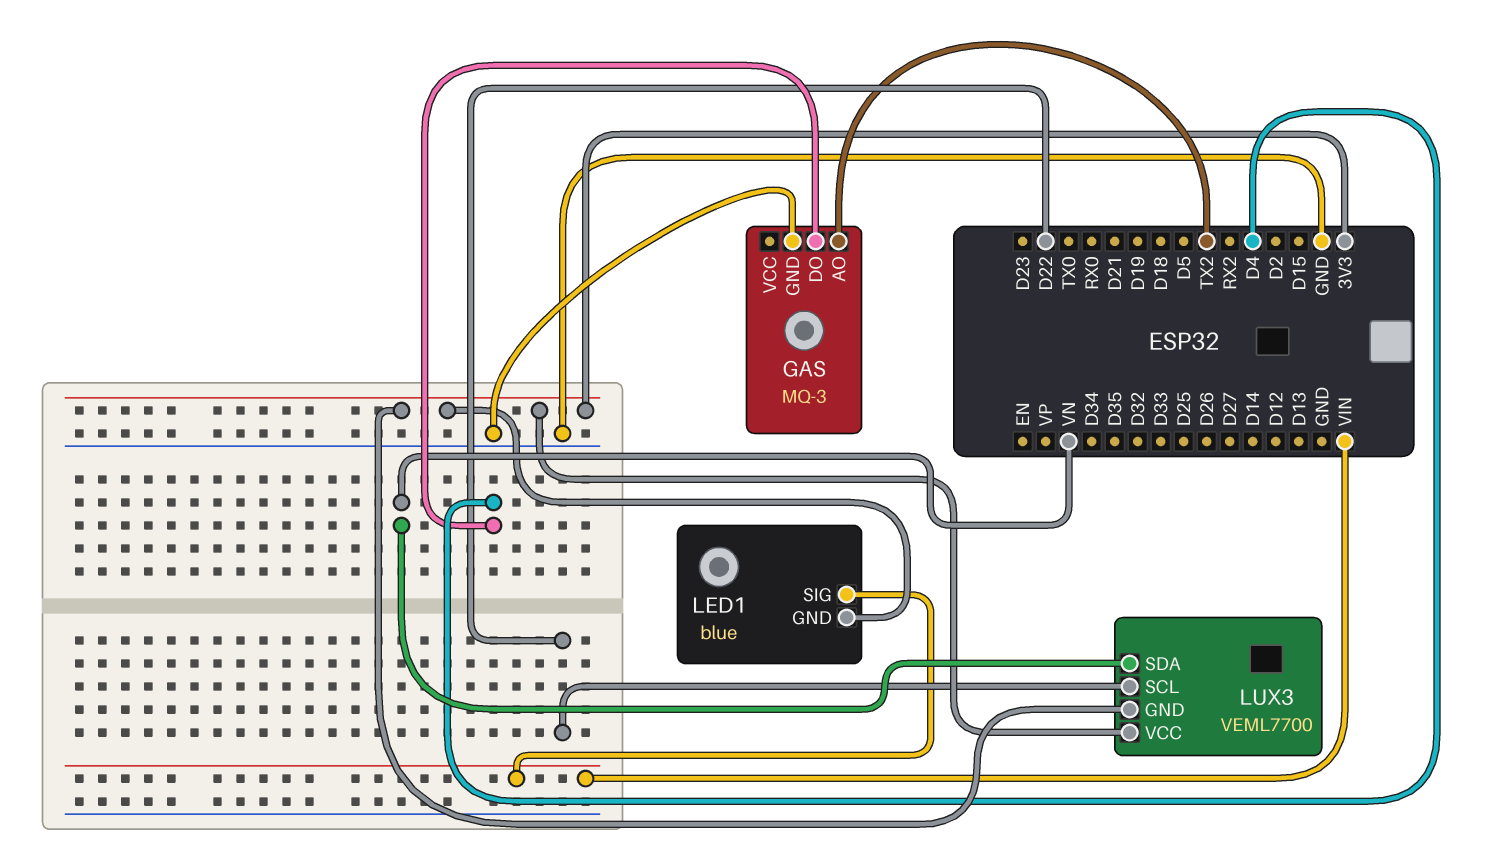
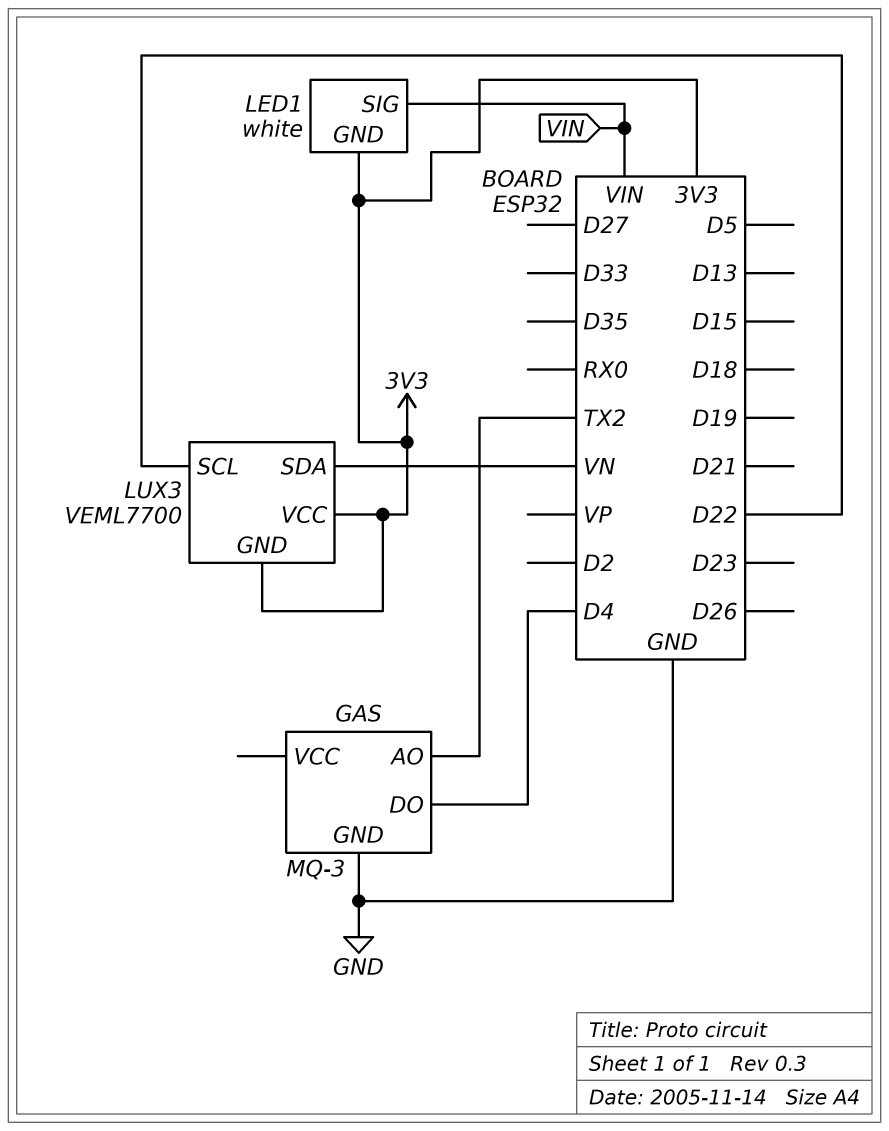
LED1: blue -> white

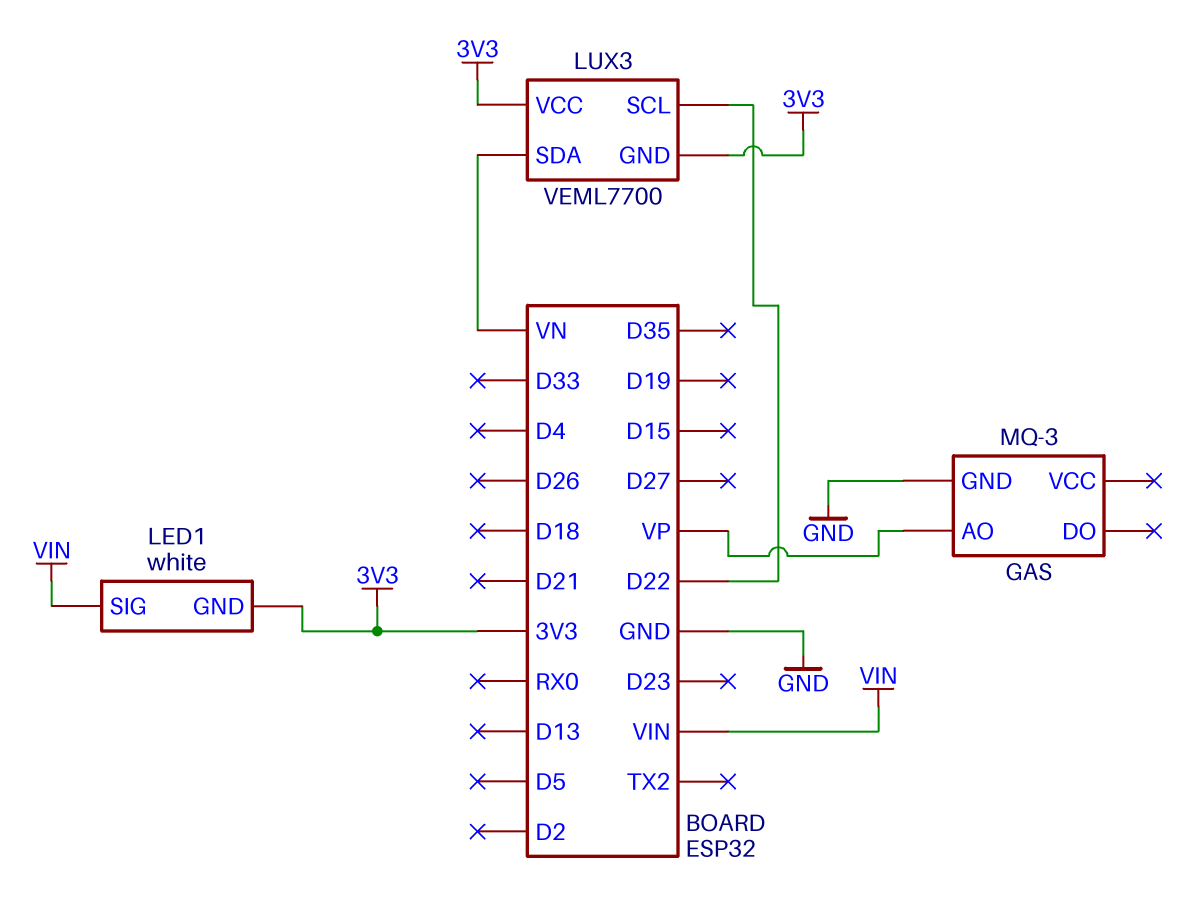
GAS pin AO: TX2 -> VP
GAS pin DO: D4 -> none

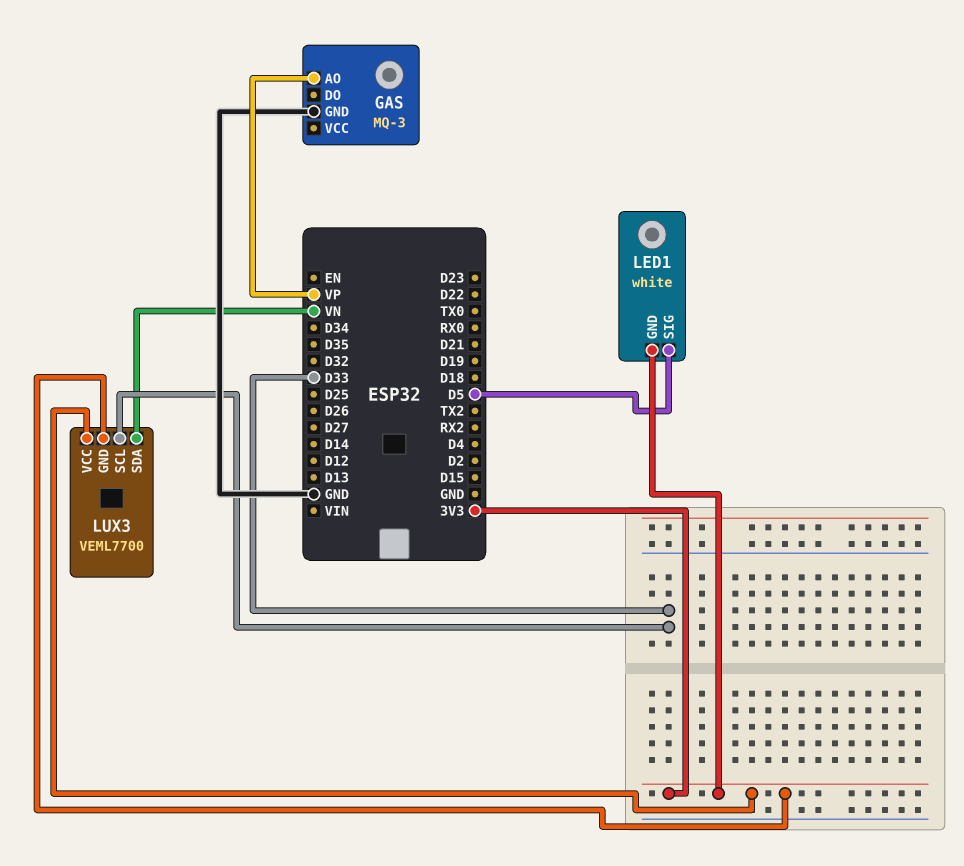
LED1 pin SIG: VIN -> D5
LUX3 pin SCL: D22 -> D33

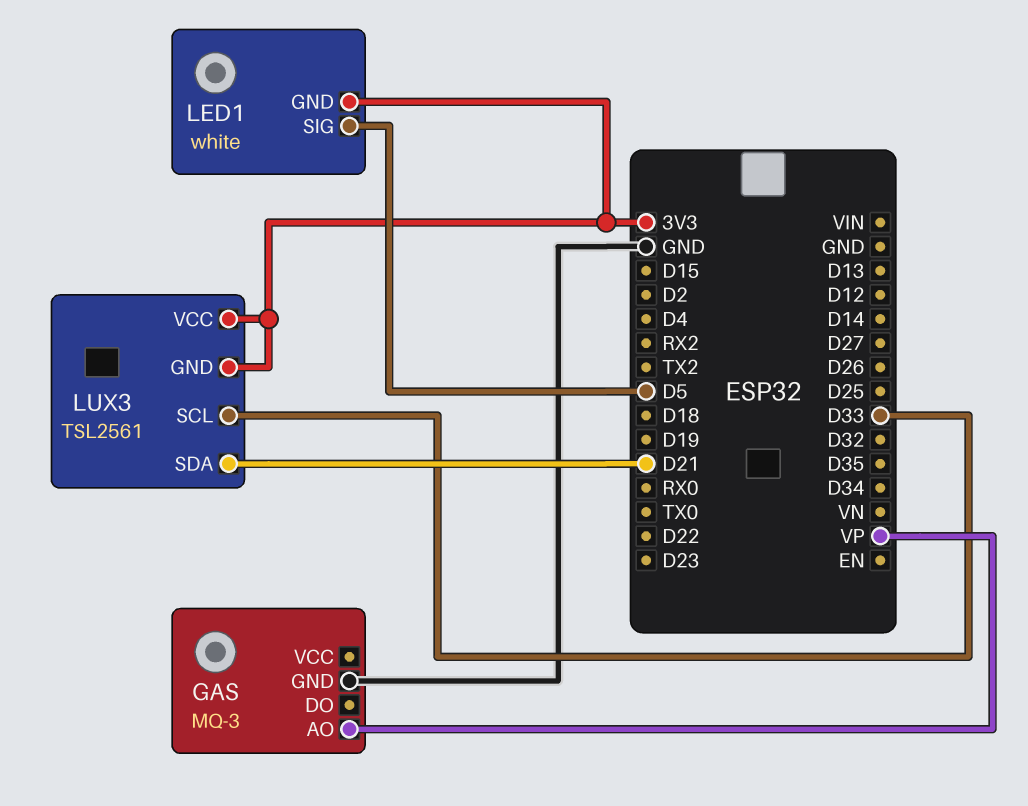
LUX3: VEML7700 -> TSL2561
LUX3 pin SDA: VN -> D21

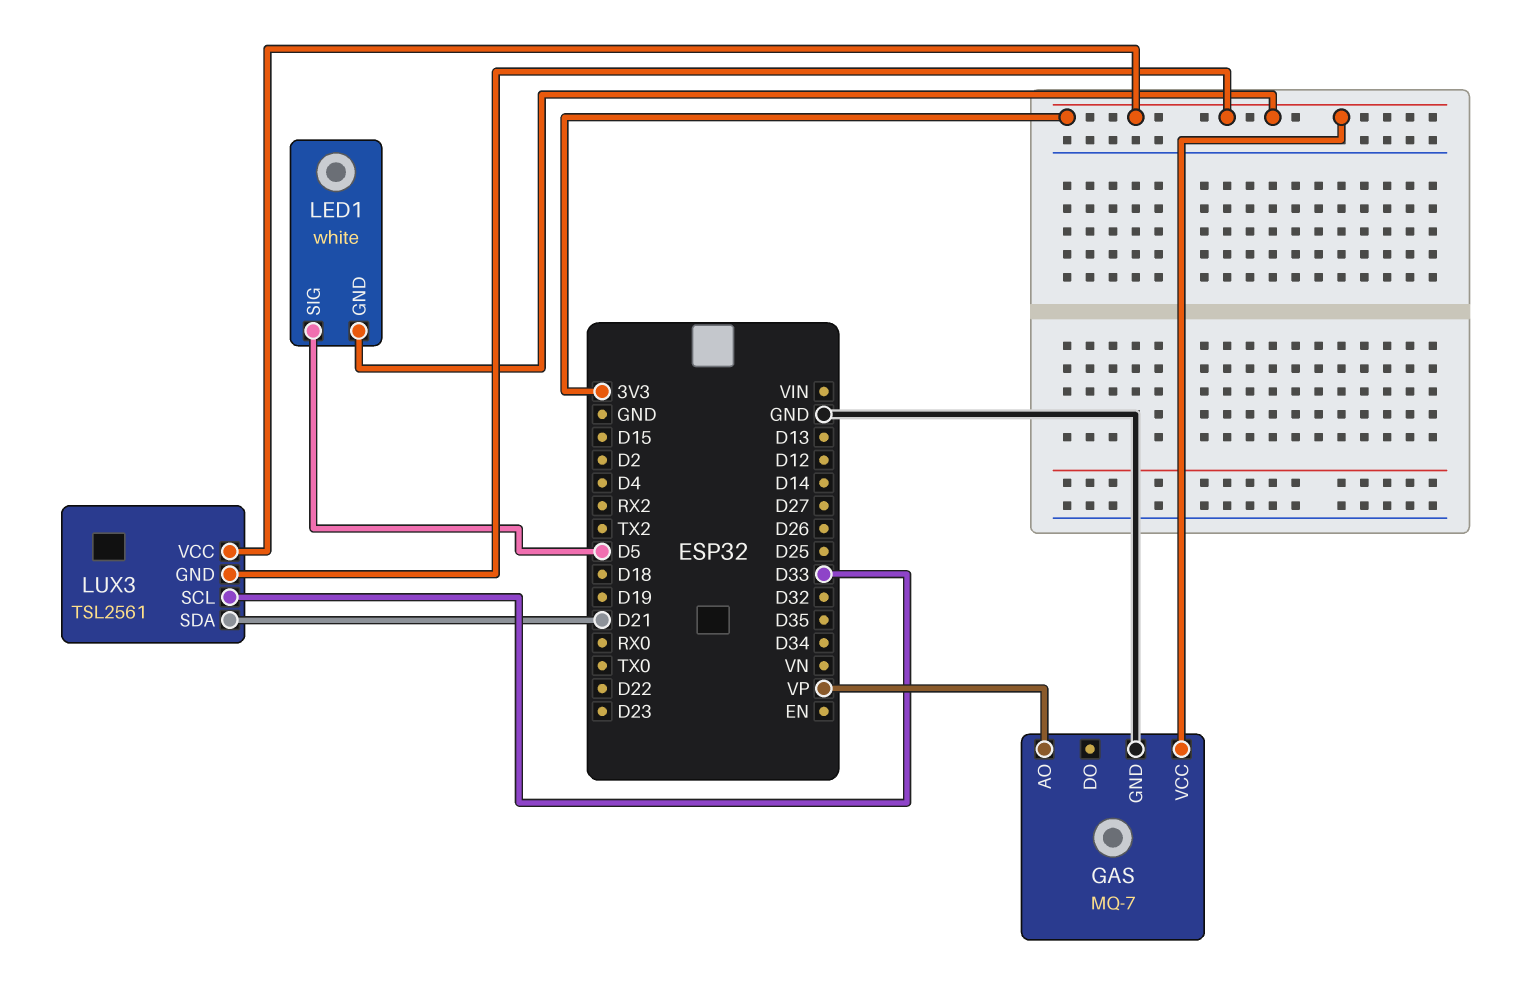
GAS: MQ-3 -> MQ-7
GAS pin VCC: none -> 3V3

